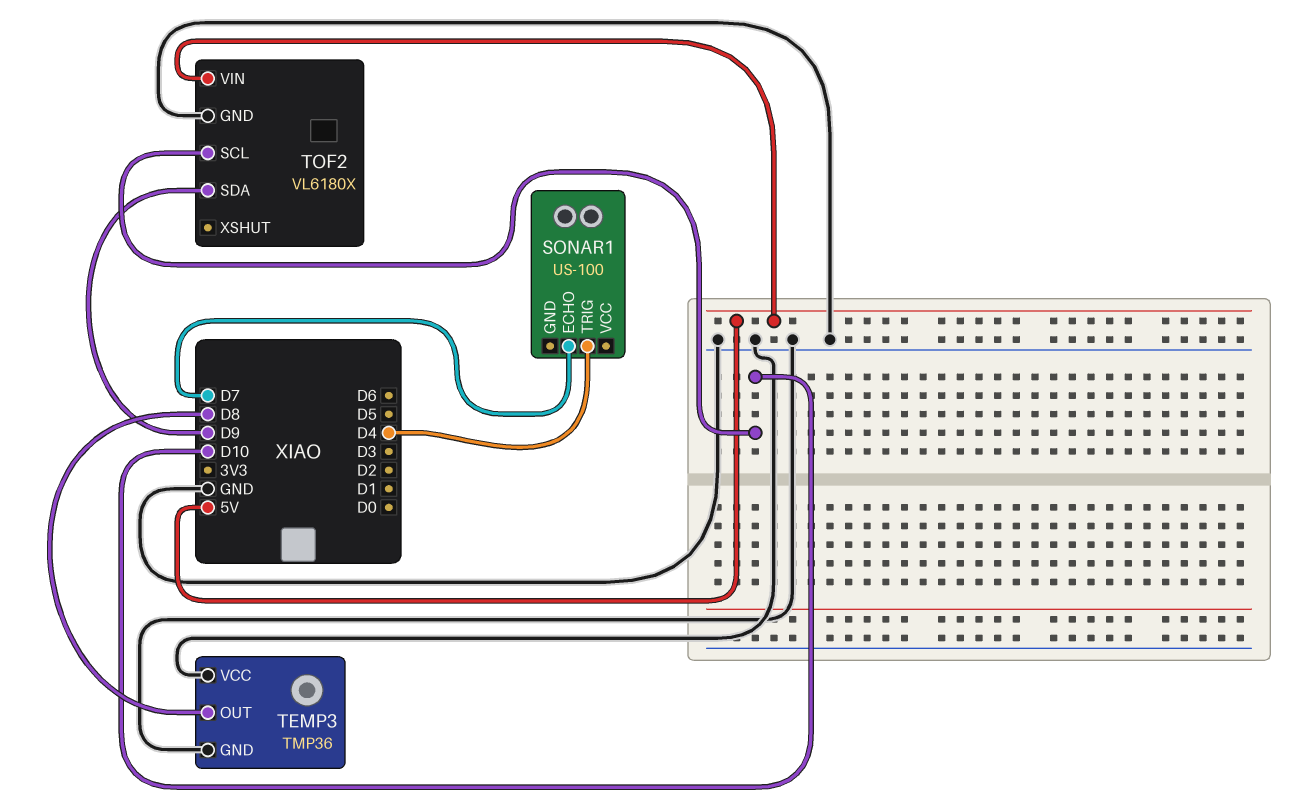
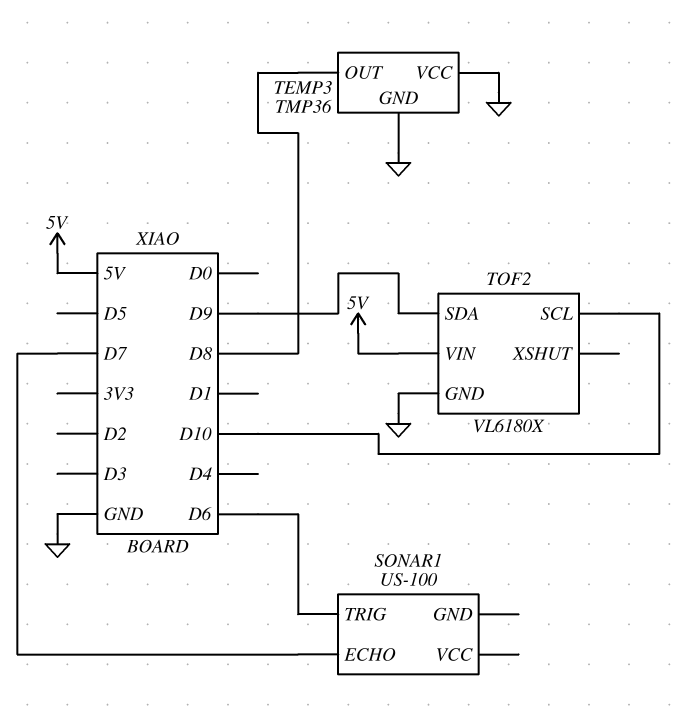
SONAR1 pin TRIG: D4 -> D6

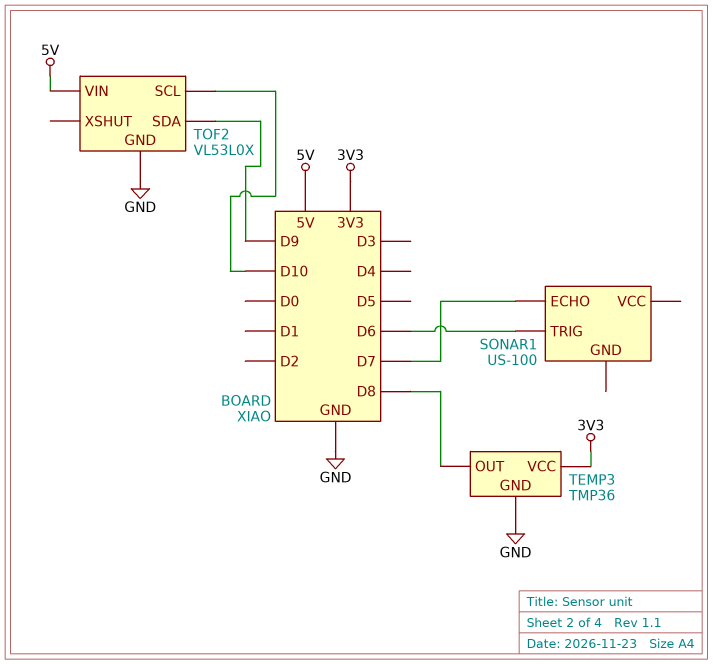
TEMP3 pin VCC: GND -> 3V3
TOF2: VL6180X -> VL53L0X

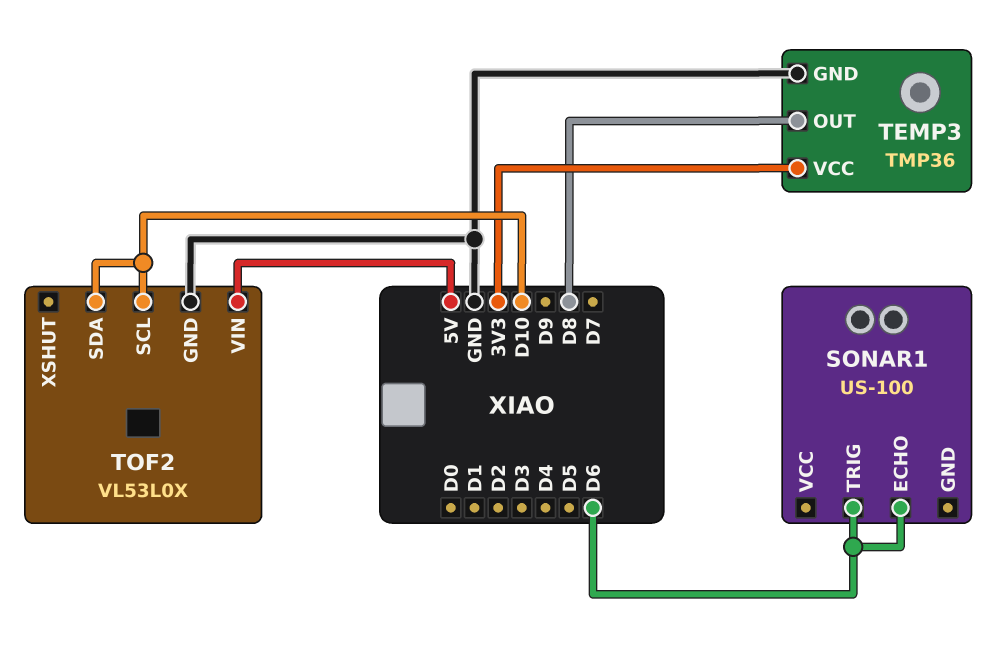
SONAR1 pin ECHO: D7 -> D6
TOF2 pin SDA: D9 -> D10

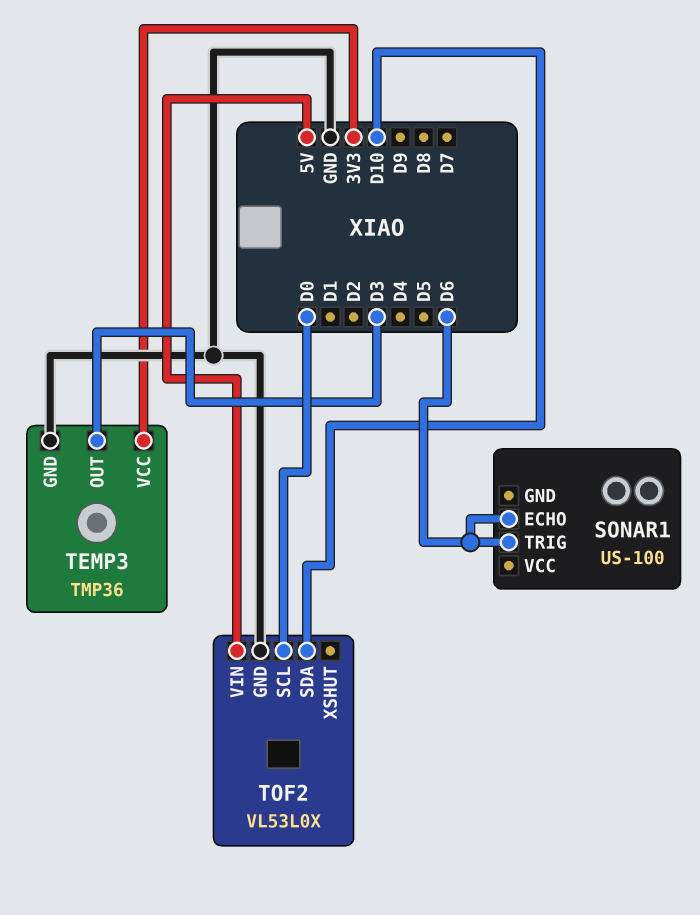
TEMP3 pin OUT: D8 -> D3
TOF2 pin SCL: D10 -> D0

